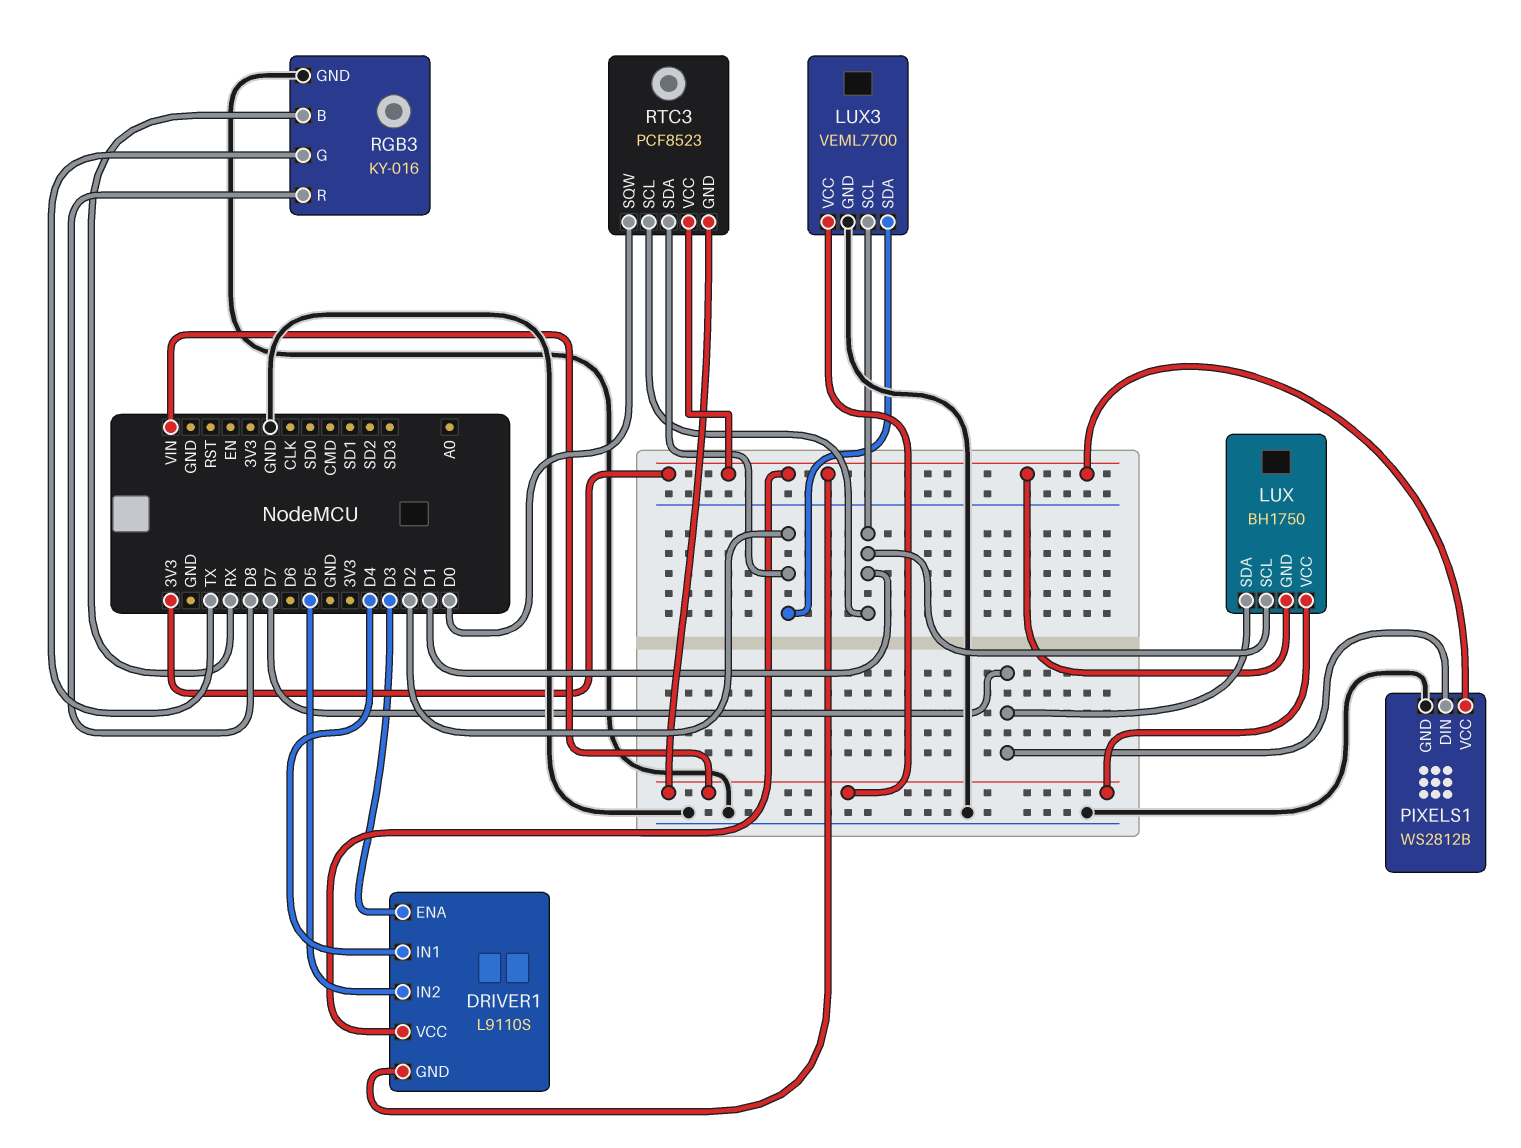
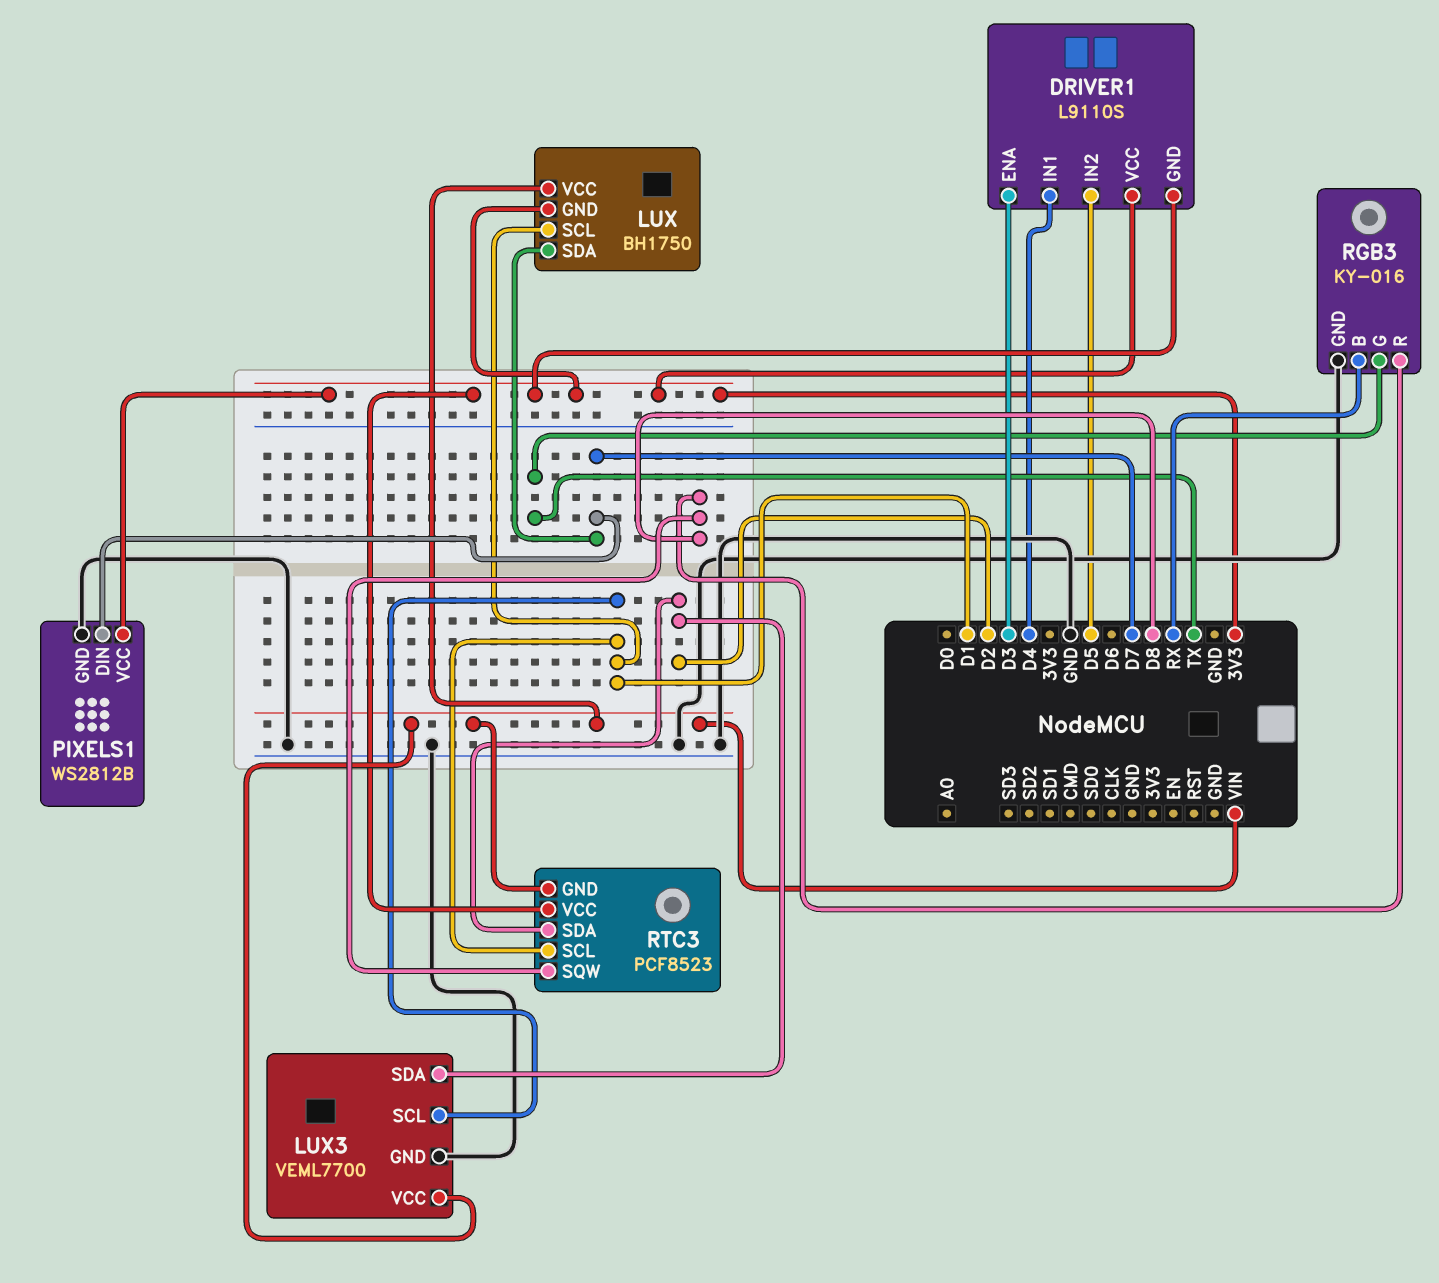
RTC3 pin SQW: D0 -> D8

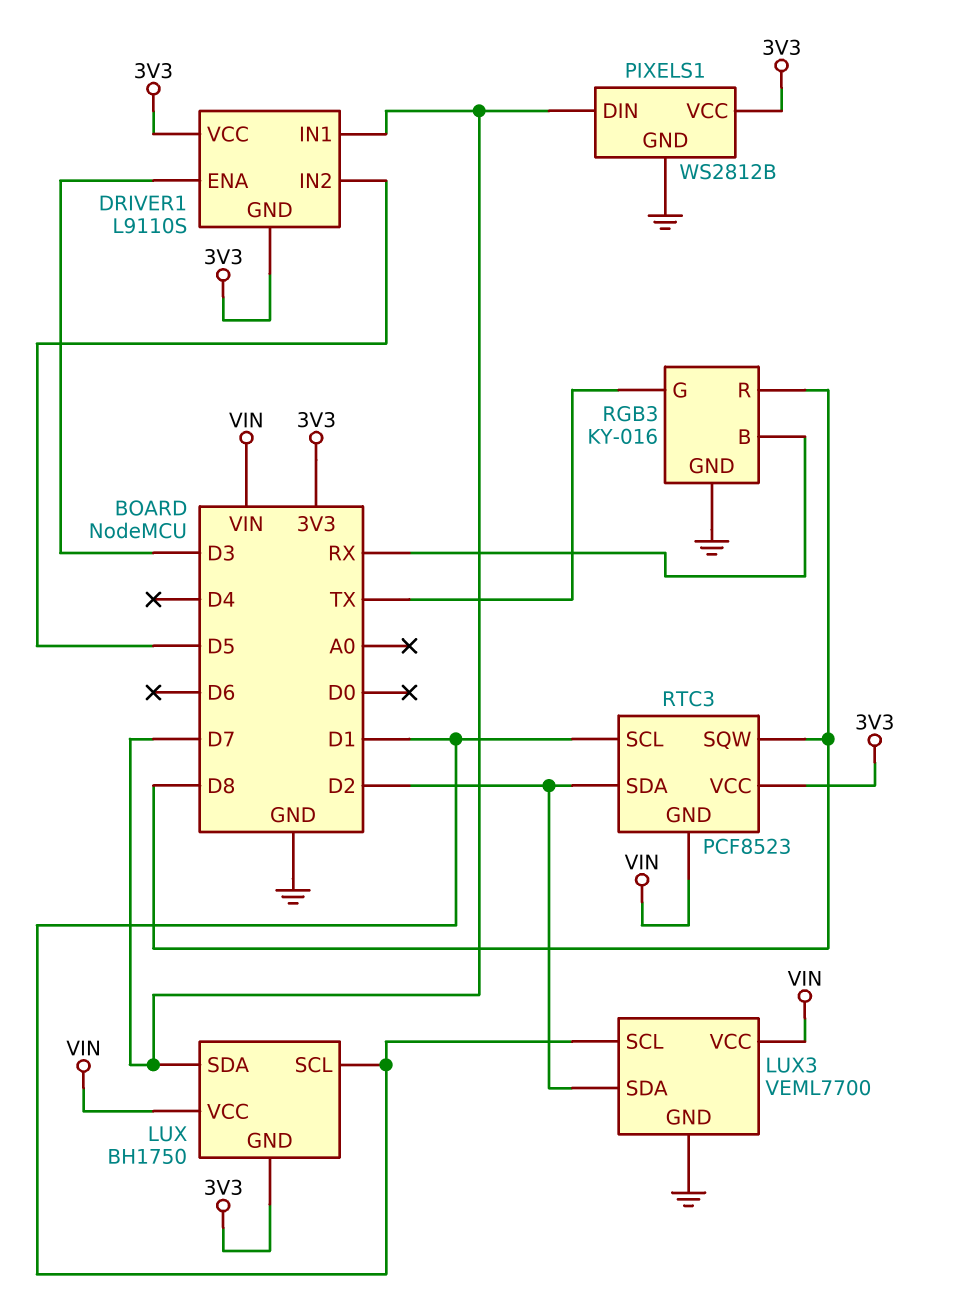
DRIVER1 pin IN1: D4 -> D7

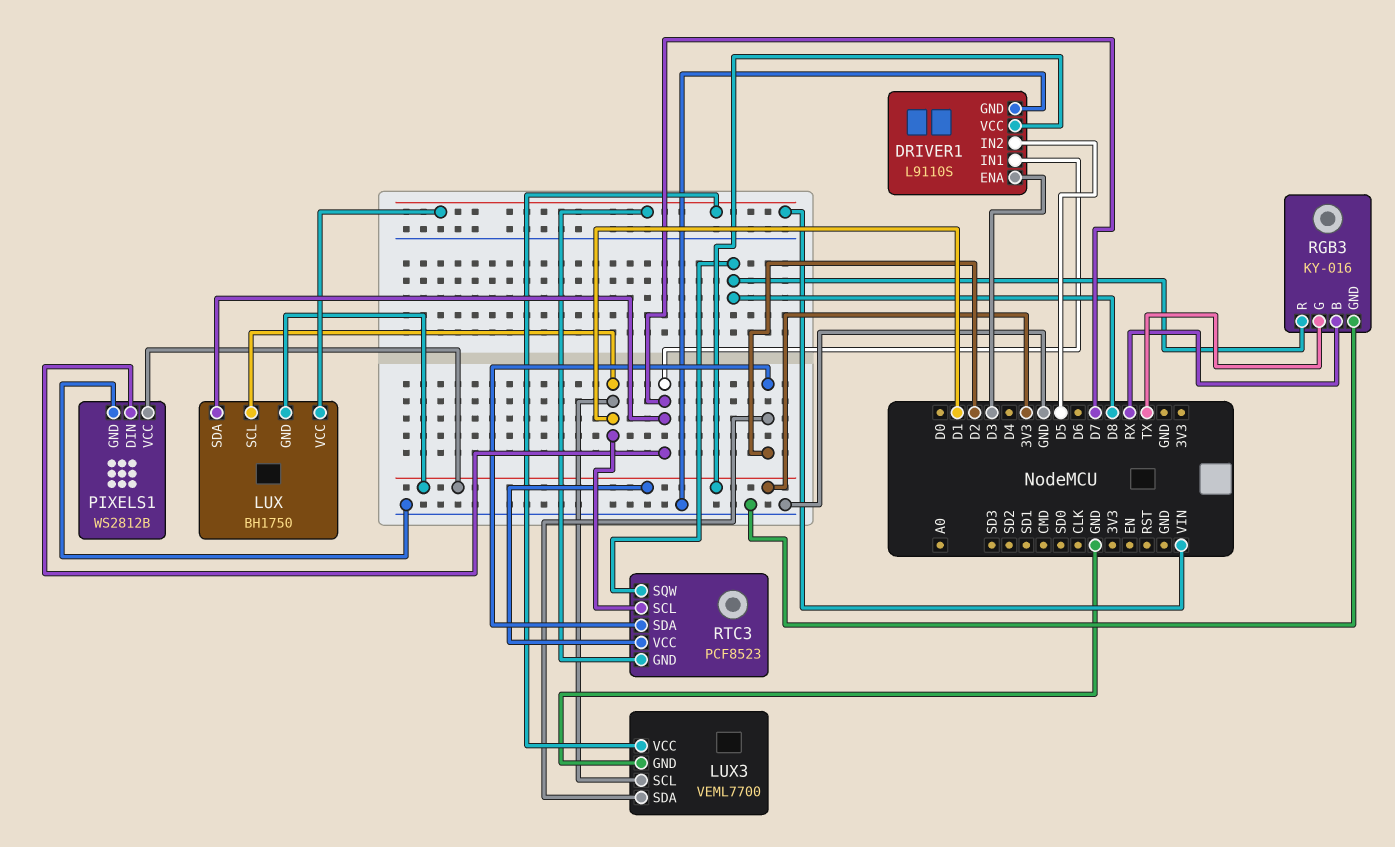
DRIVER1 pin GND: 3V3 -> GND

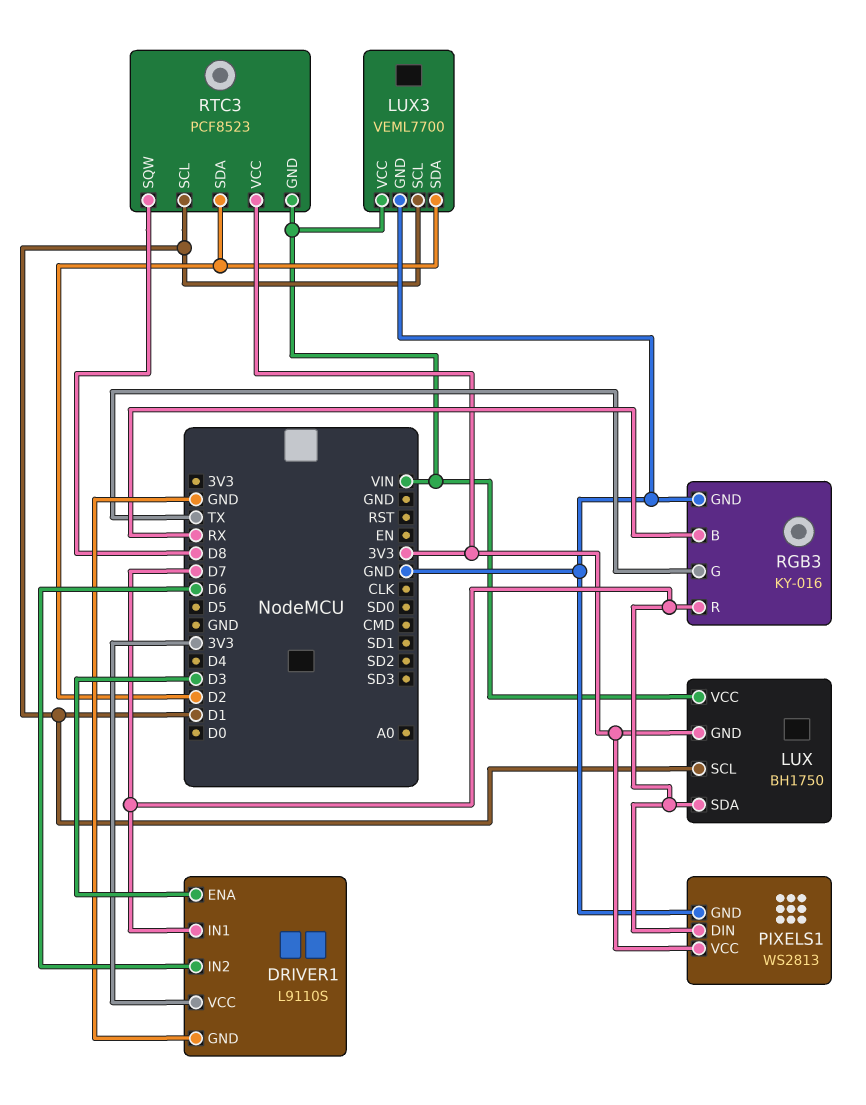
DRIVER1 pin IN2: D5 -> D6
PIXELS1: WS2812B -> WS2813
RGB3 pin R: D8 -> D7

